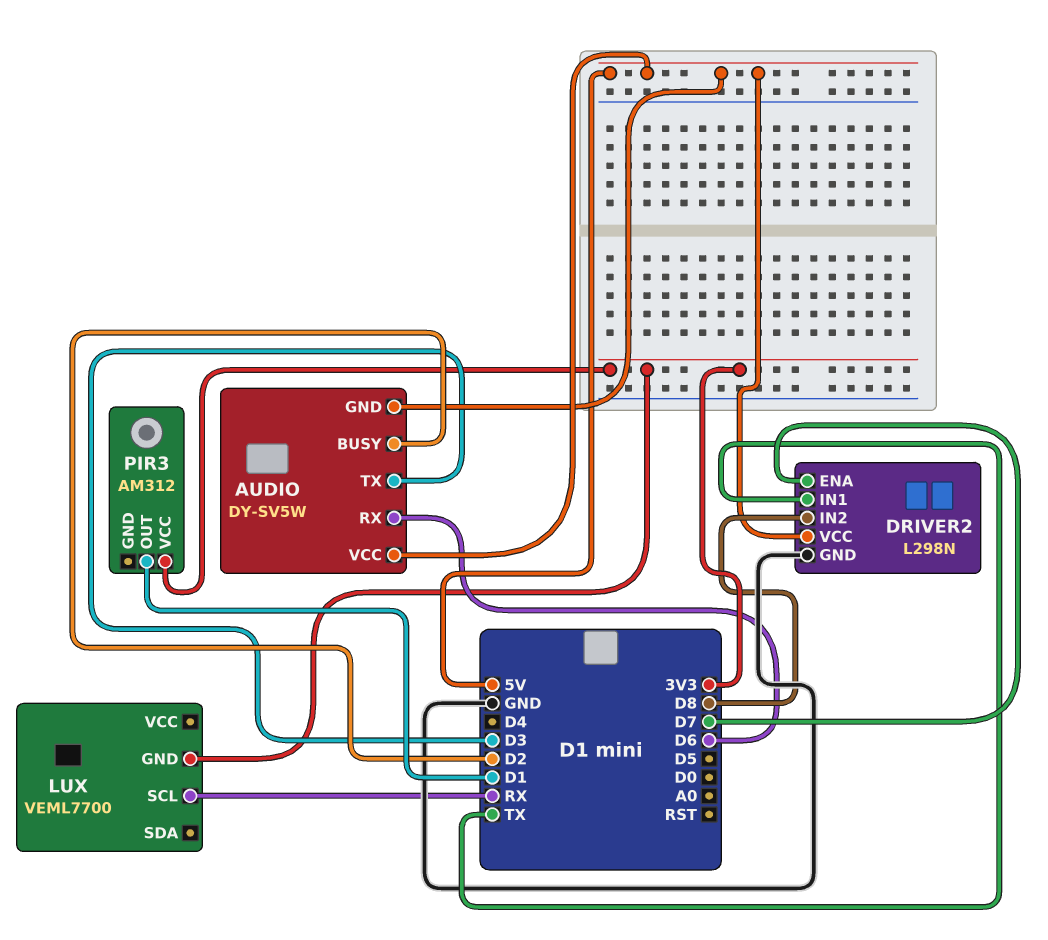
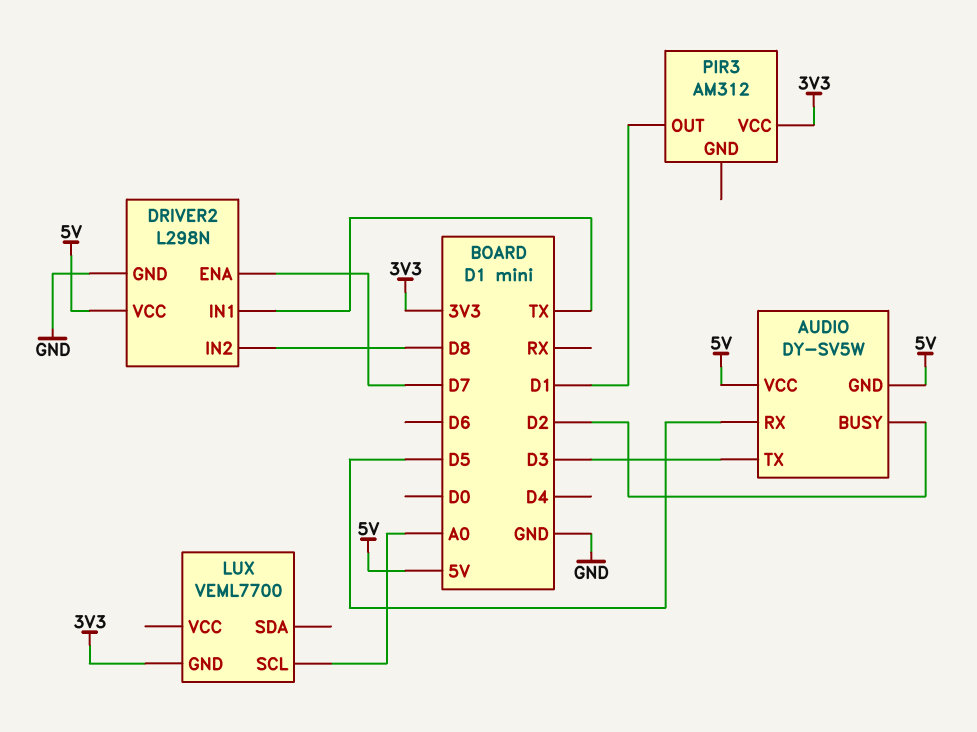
AUDIO pin RX: D6 -> D5
LUX pin SCL: RX -> A0

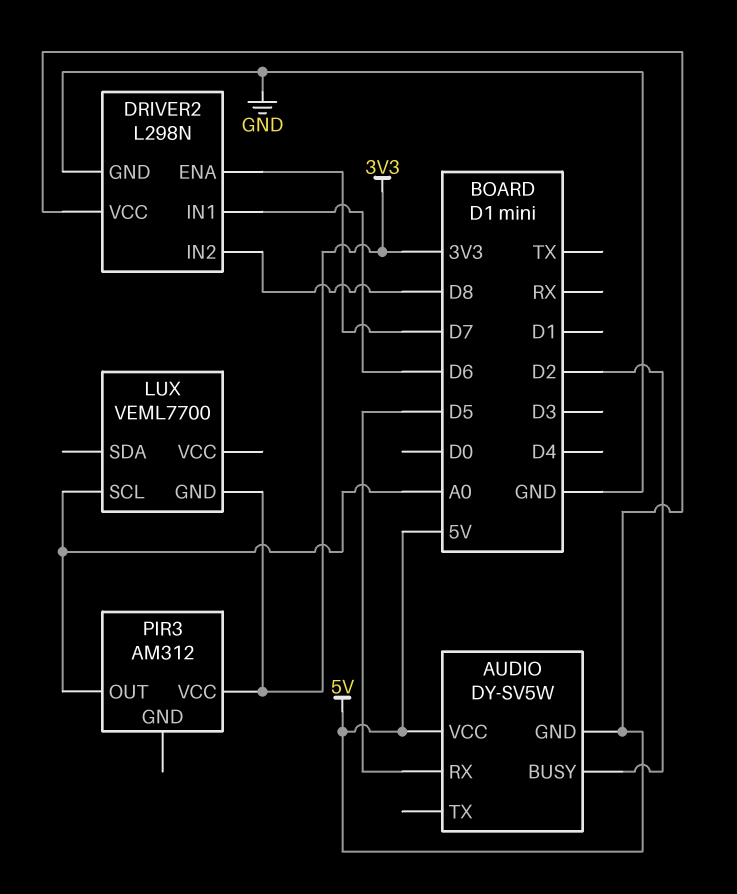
AUDIO pin TX: D3 -> none
DRIVER2 pin IN1: TX -> D6
PIR3 pin OUT: D1 -> A0

